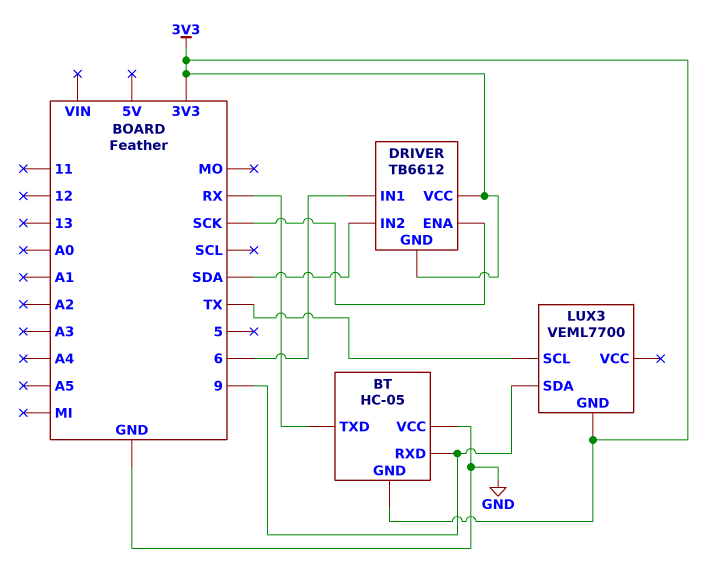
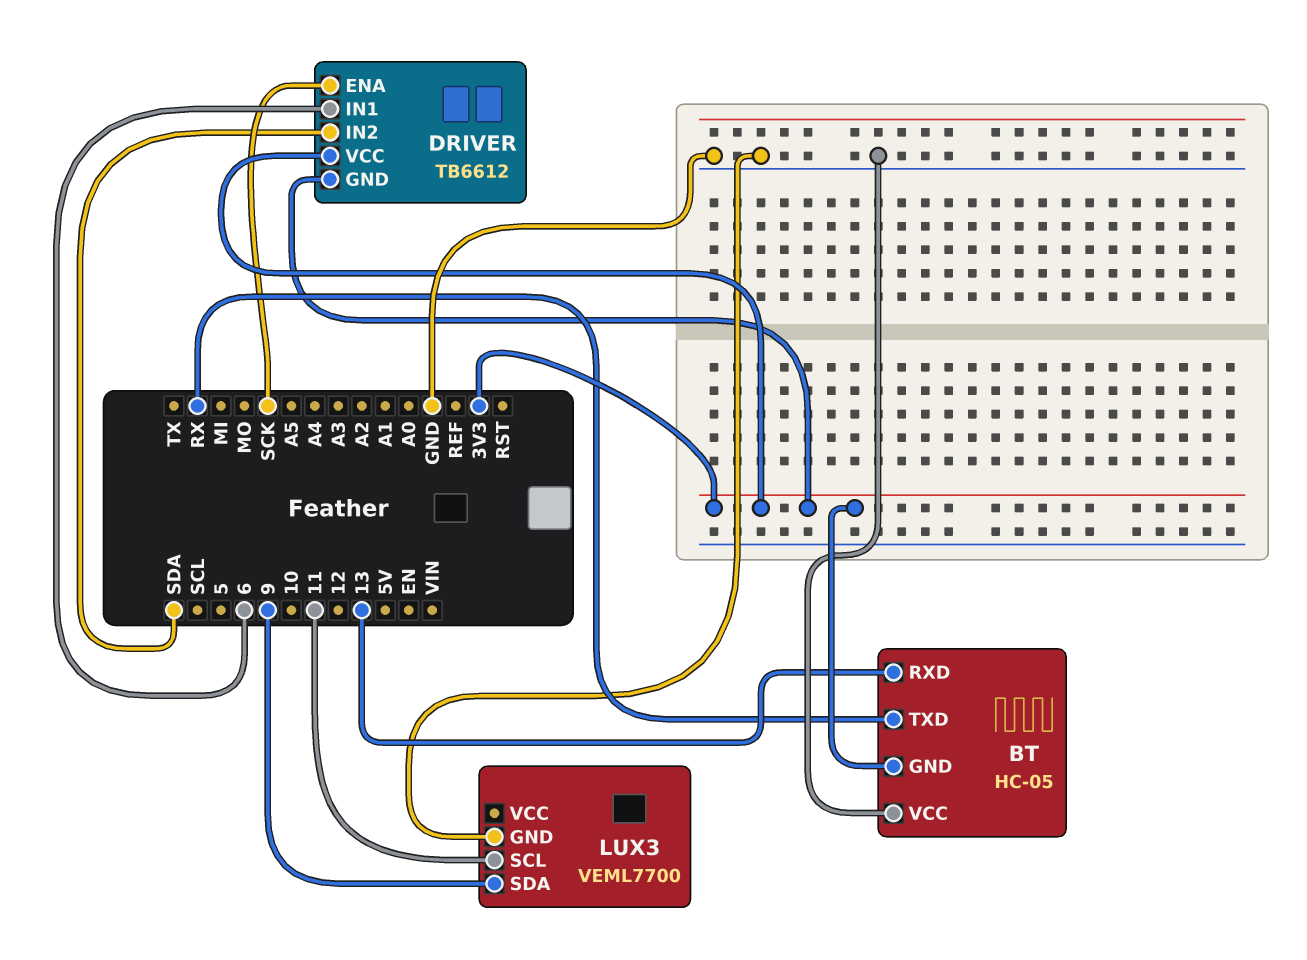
BT pin RXD: 9 -> 13
LUX3 pin GND: 3V3 -> GND
LUX3 pin SCL: TX -> 11

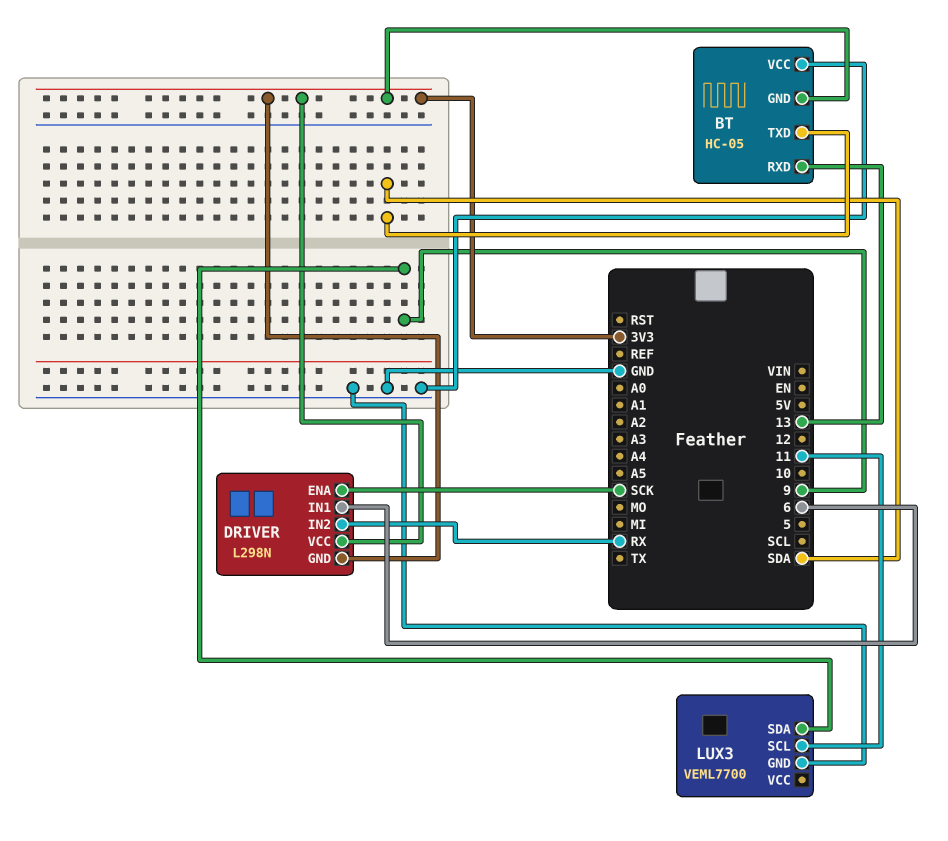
BT pin TXD: RX -> SDA
DRIVER: TB6612 -> L298N
DRIVER pin IN2: SDA -> RX

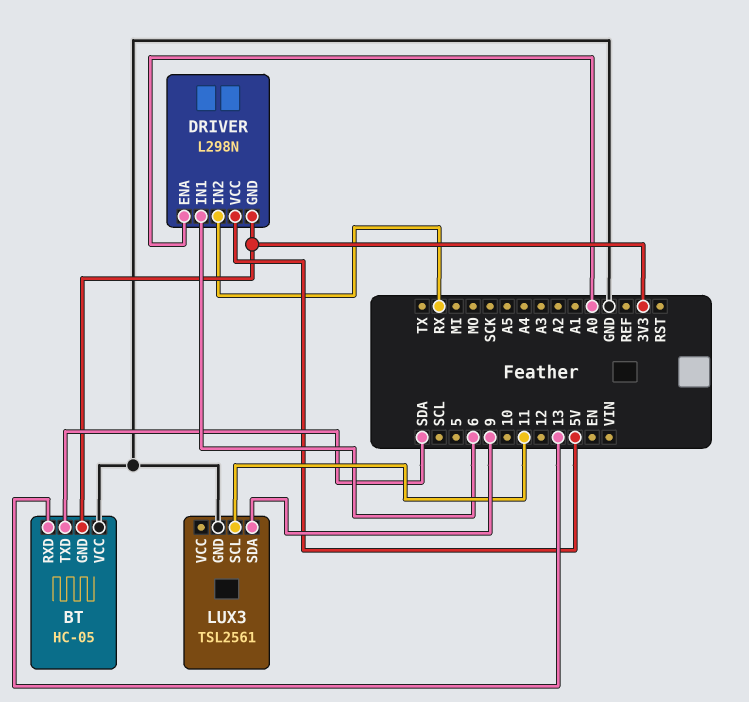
DRIVER pin ENA: SCK -> A0
DRIVER pin VCC: 3V3 -> 5V
LUX3: VEML7700 -> TSL2561

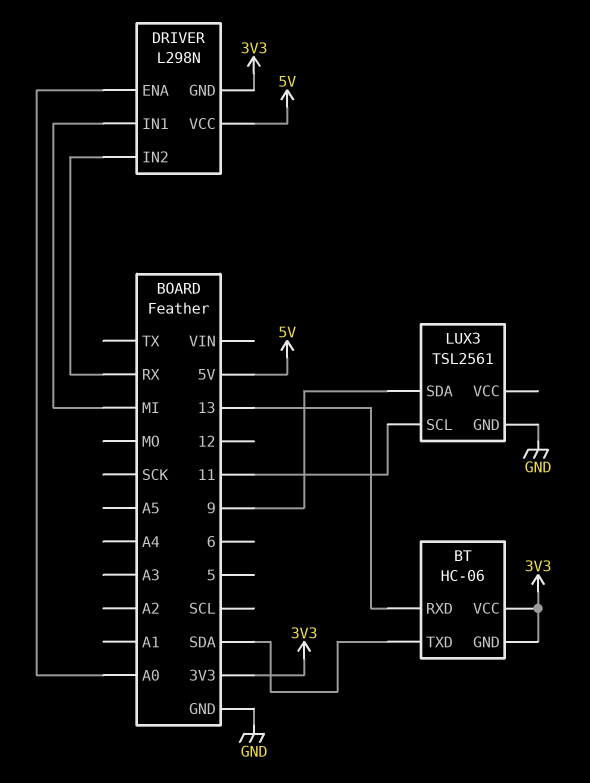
BT: HC-05 -> HC-06
BT pin VCC: GND -> 3V3
DRIVER pin IN1: 6 -> MI

